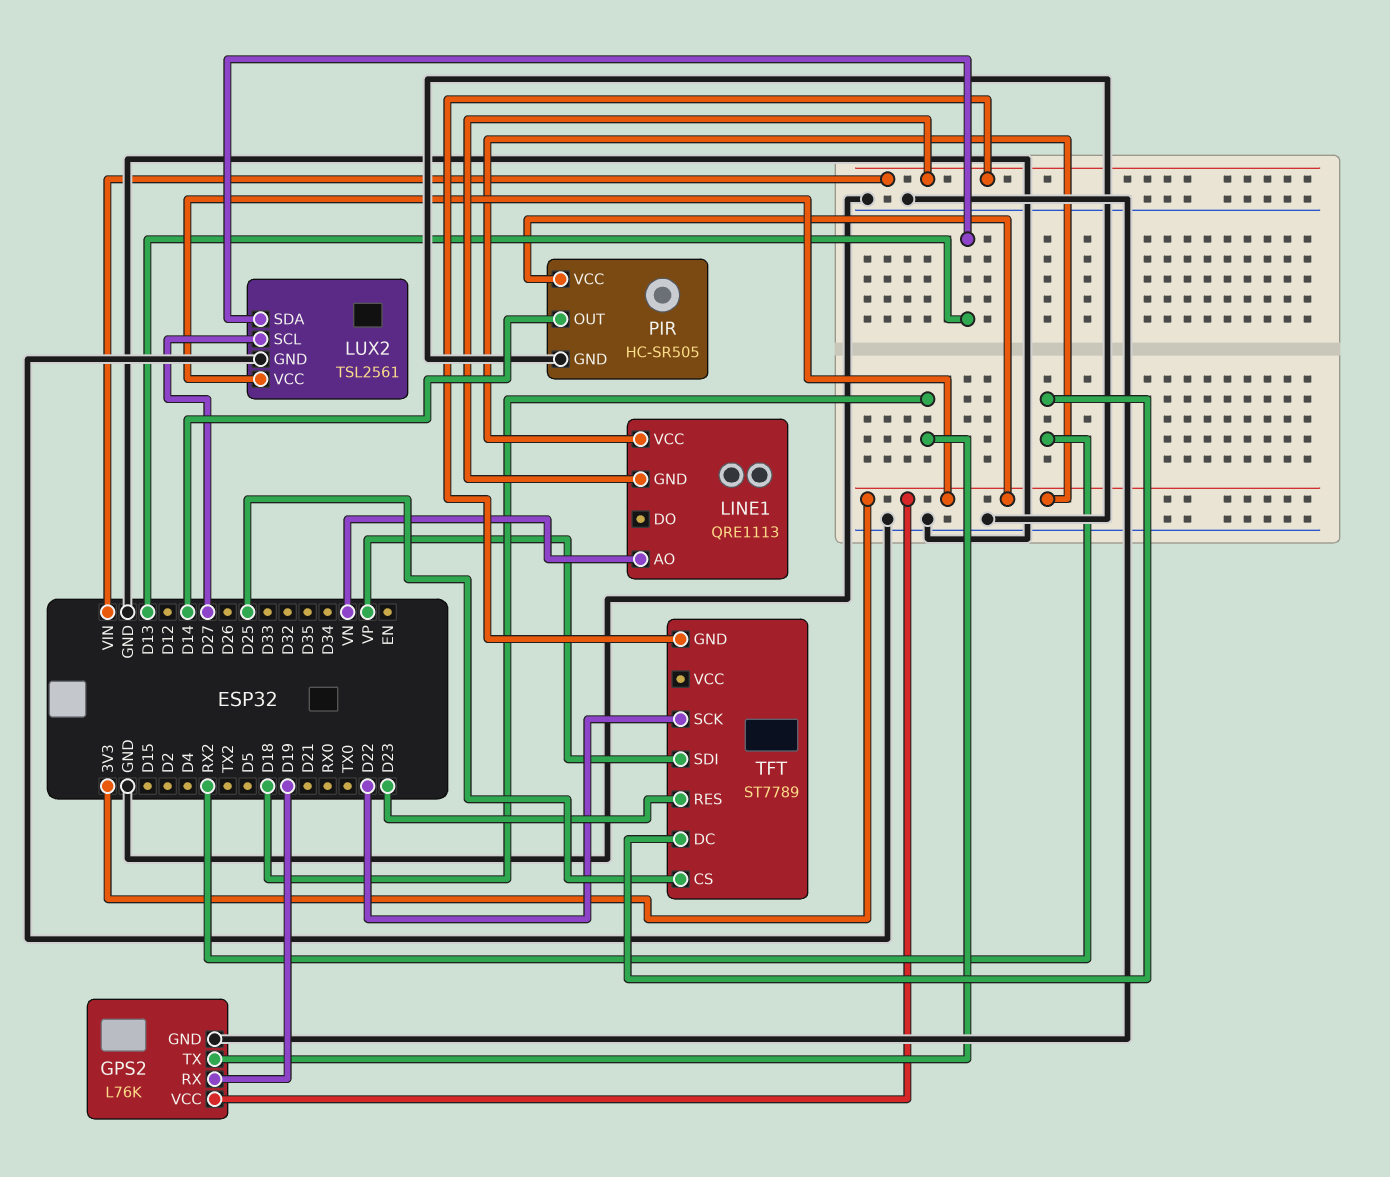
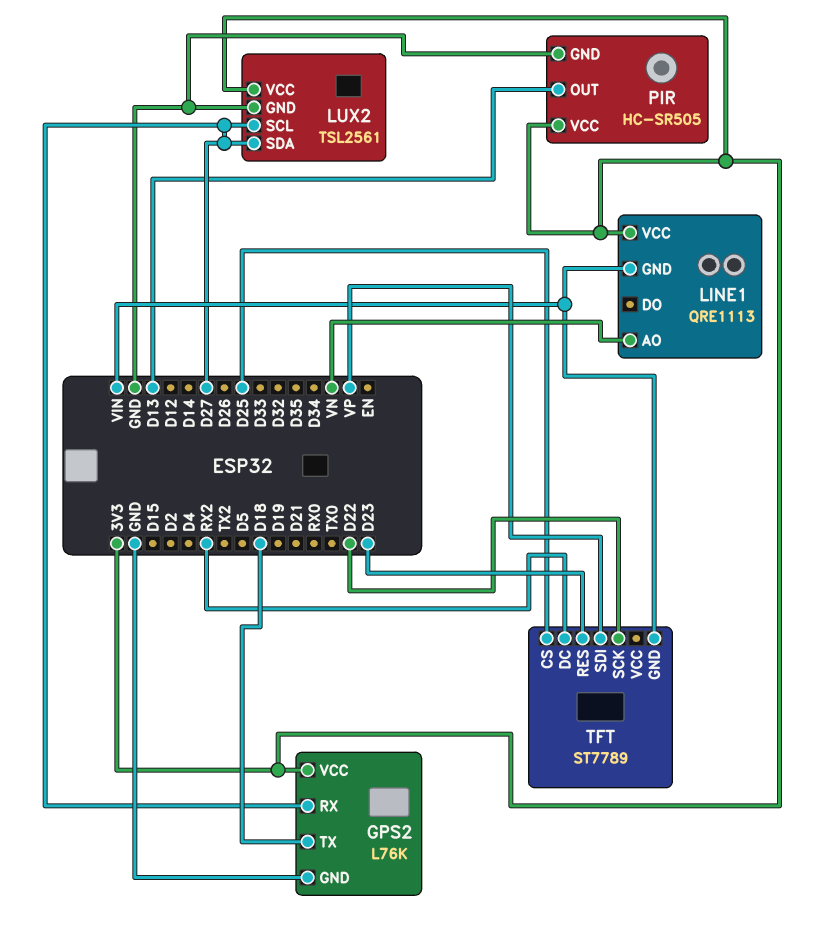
GPS2 pin RX: D19 -> D27
LUX2 pin SDA: D13 -> D27
PIR pin OUT: D14 -> D13

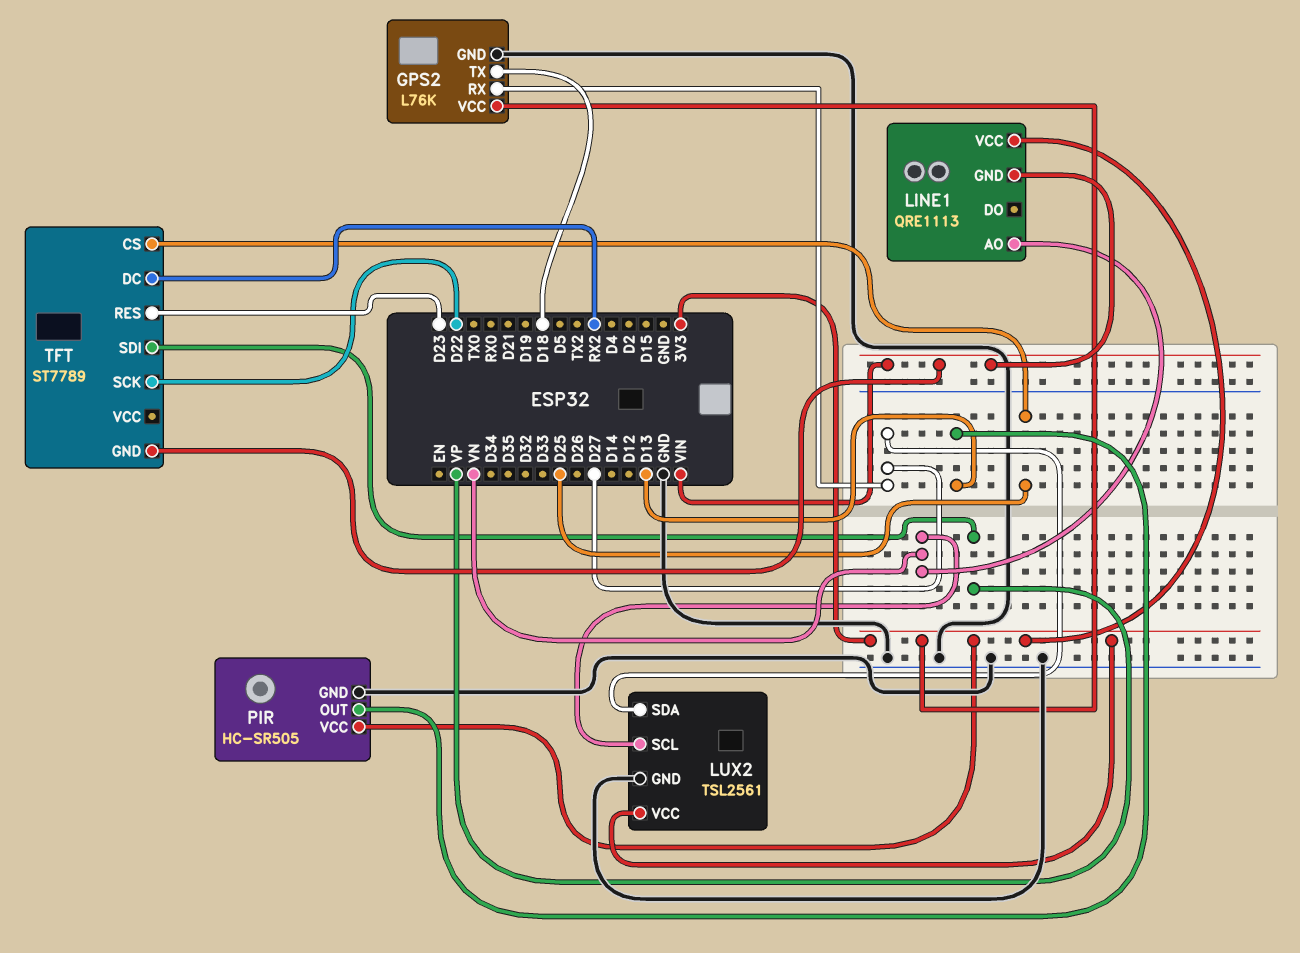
LUX2 pin SCL: D27 -> VN

